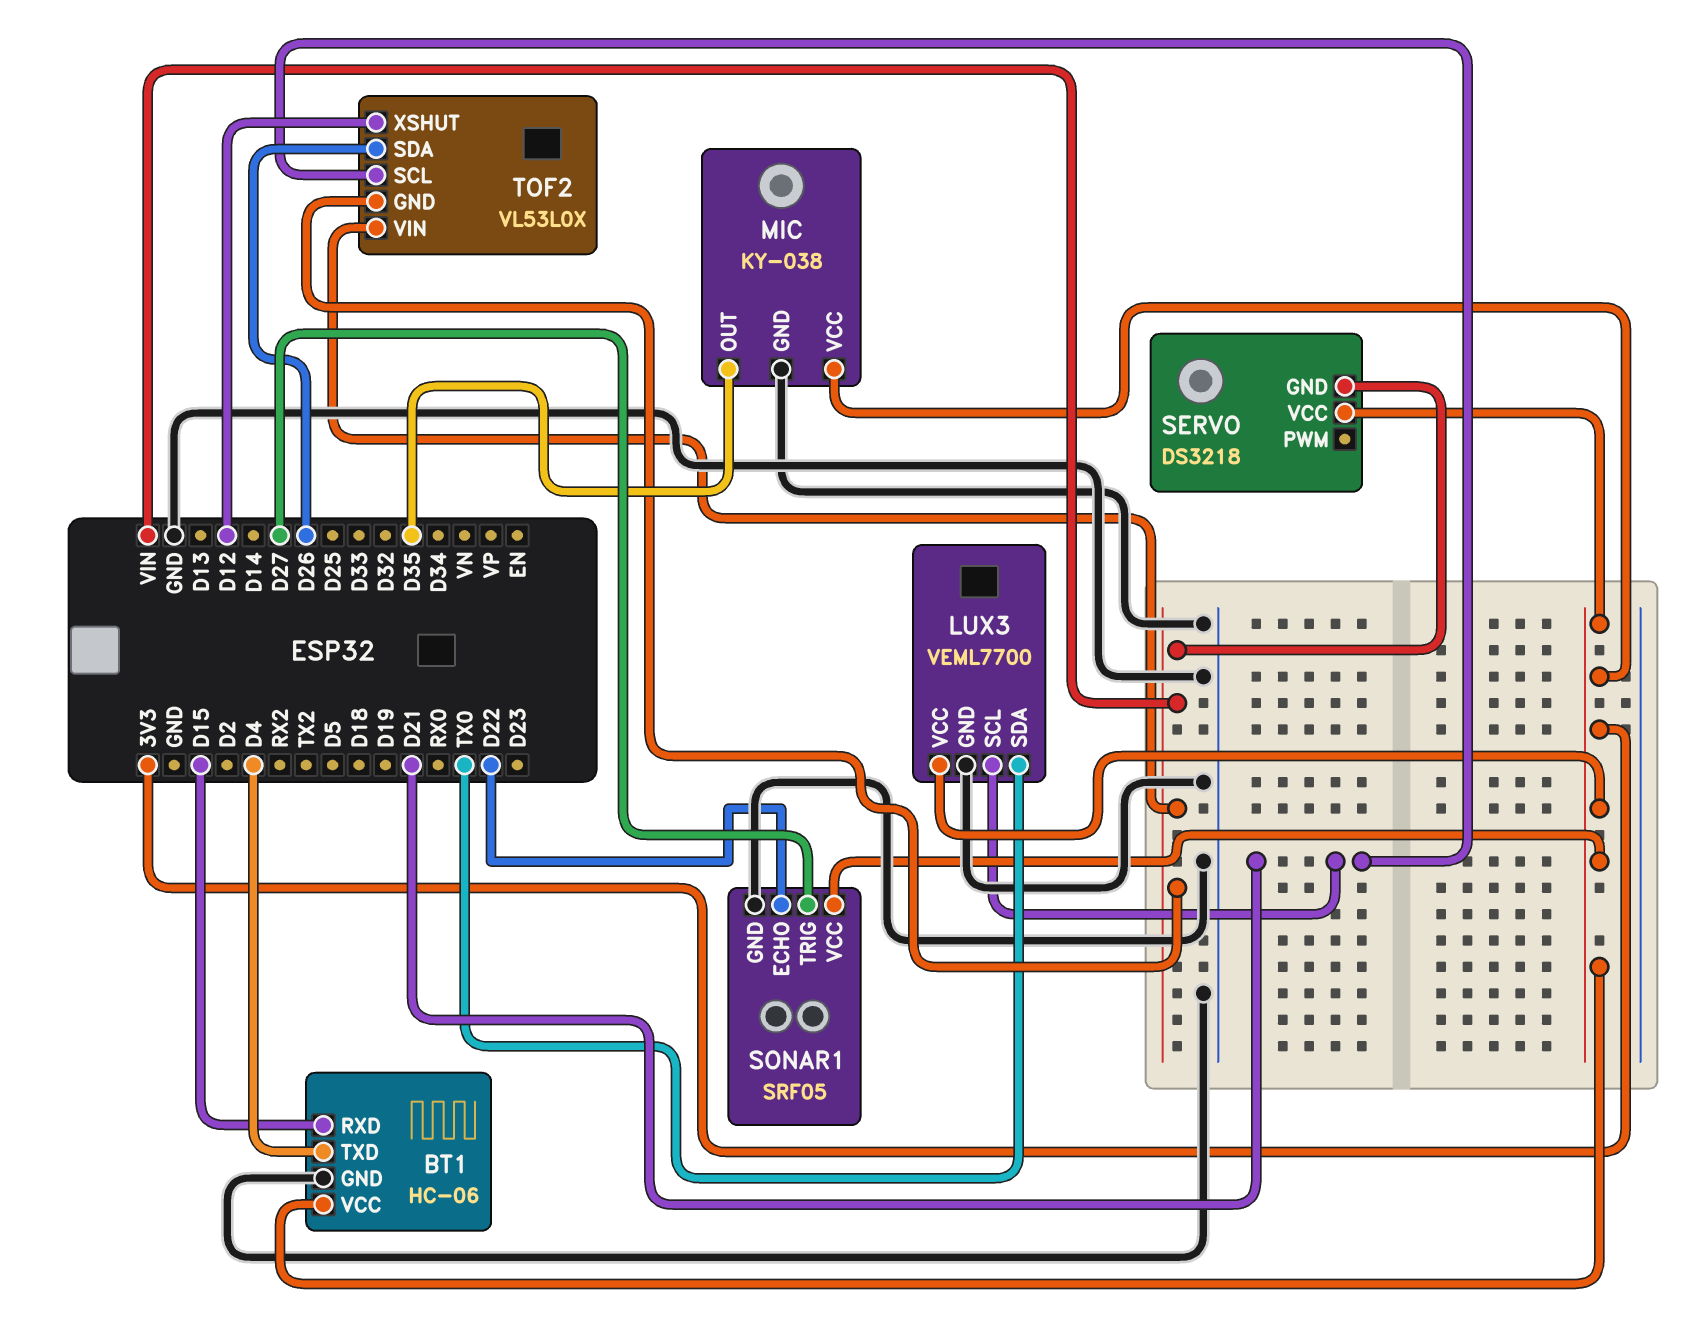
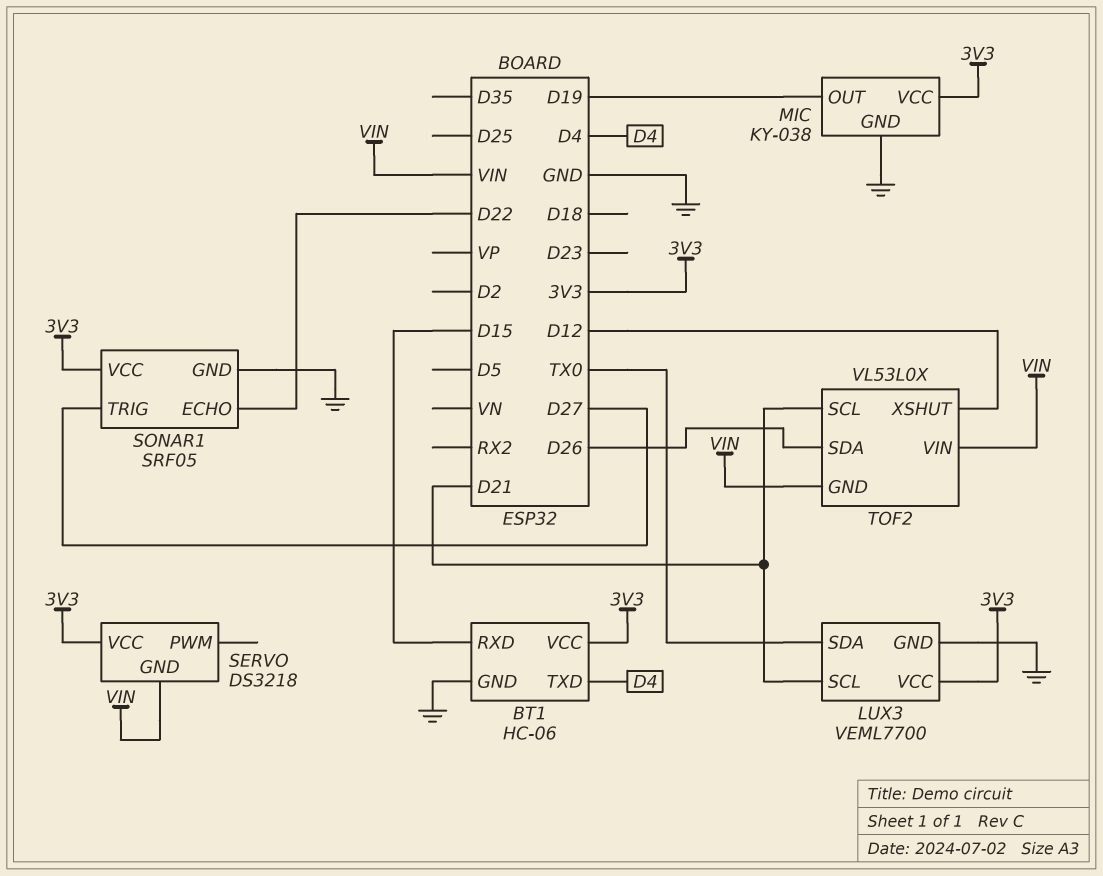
MIC pin OUT: D35 -> D19

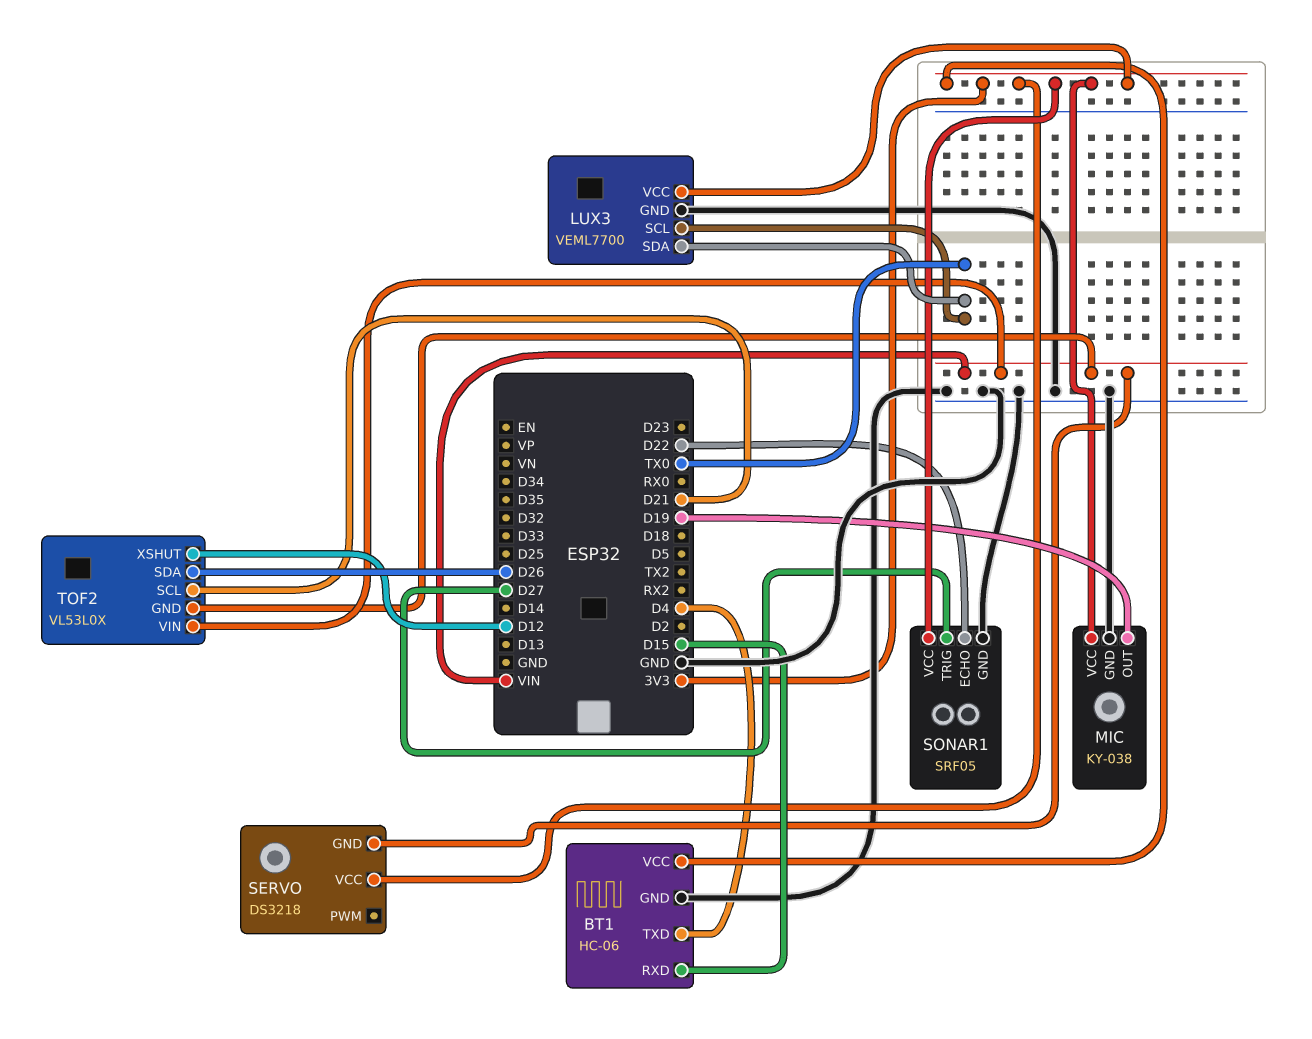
LUX3 pin SCL: D21 -> TX0

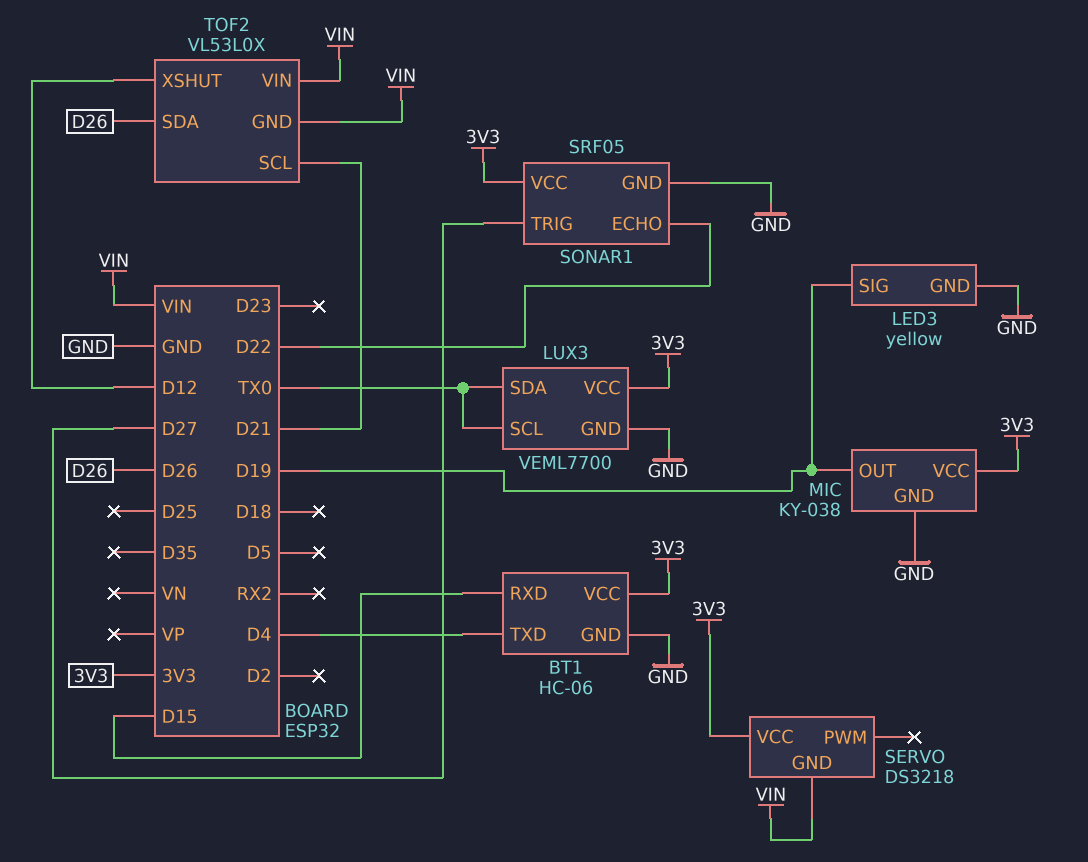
LED3: none -> yellow
LED3 pin GND: none -> GND
LED3 pin SIG: none -> D19

